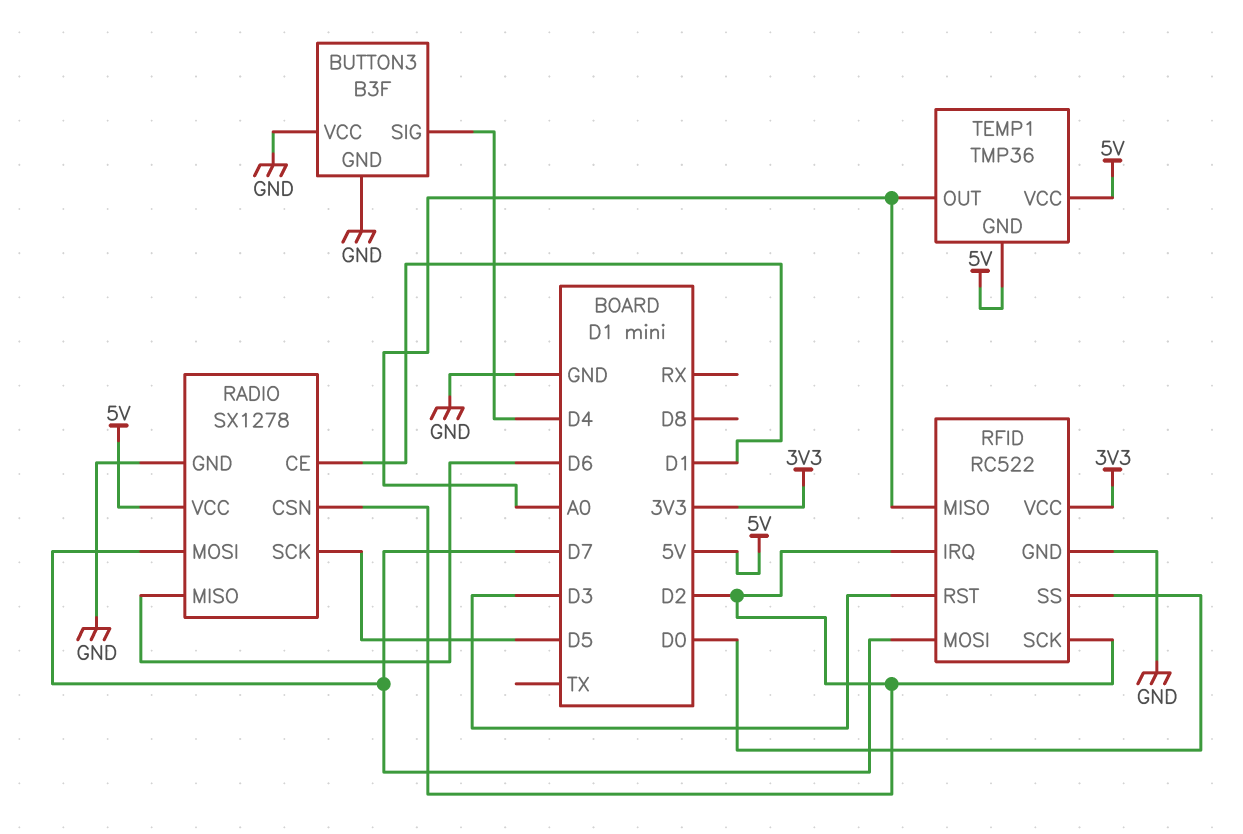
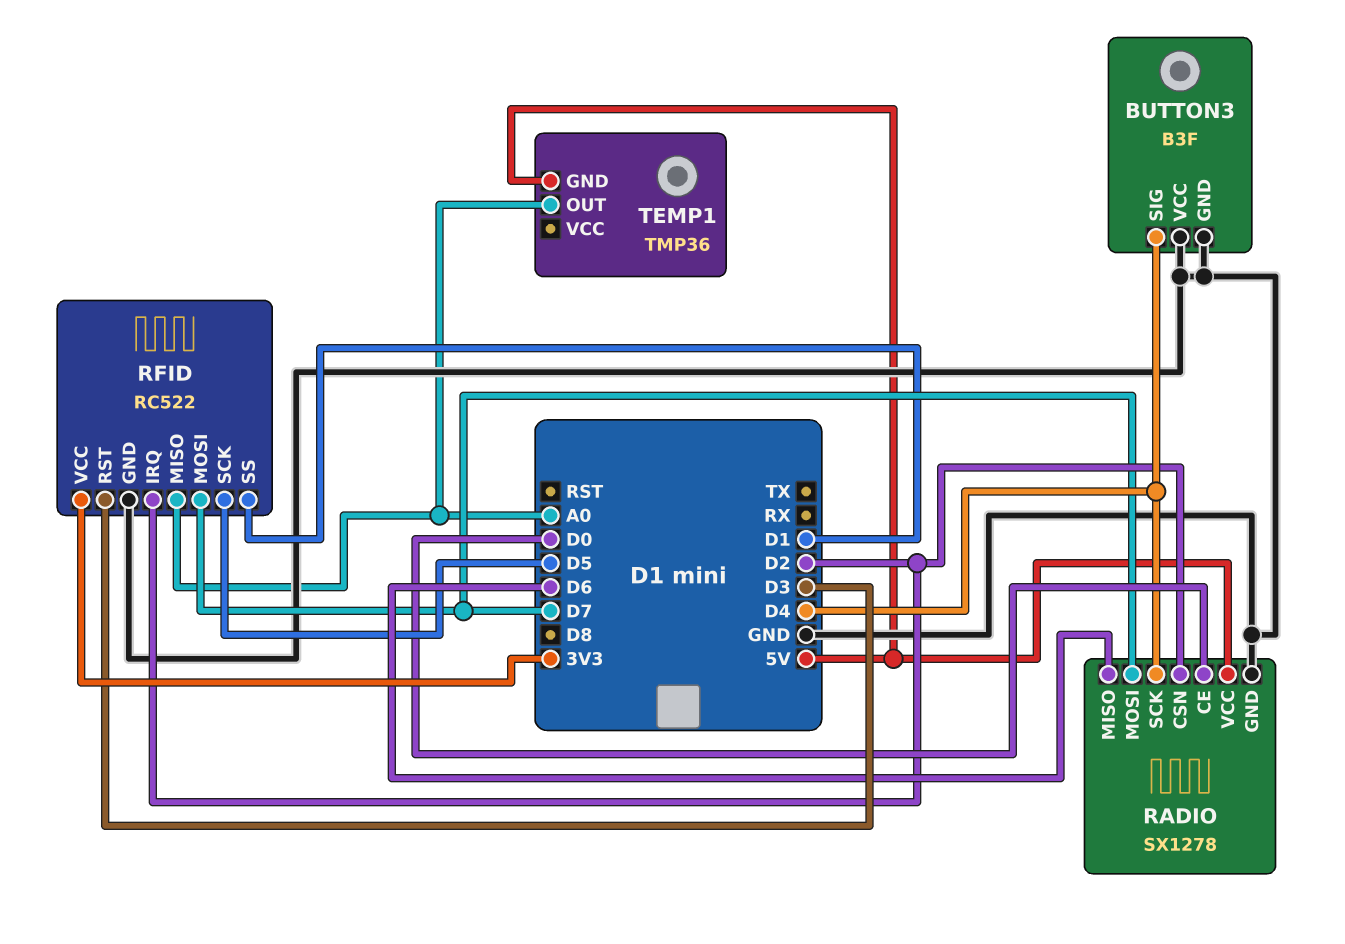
RADIO pin CE: D1 -> D0
RADIO pin SCK: D5 -> D4
RFID pin SCK: D2 -> D5
RFID pin SS: D0 -> D1
TEMP1 pin VCC: 5V -> none

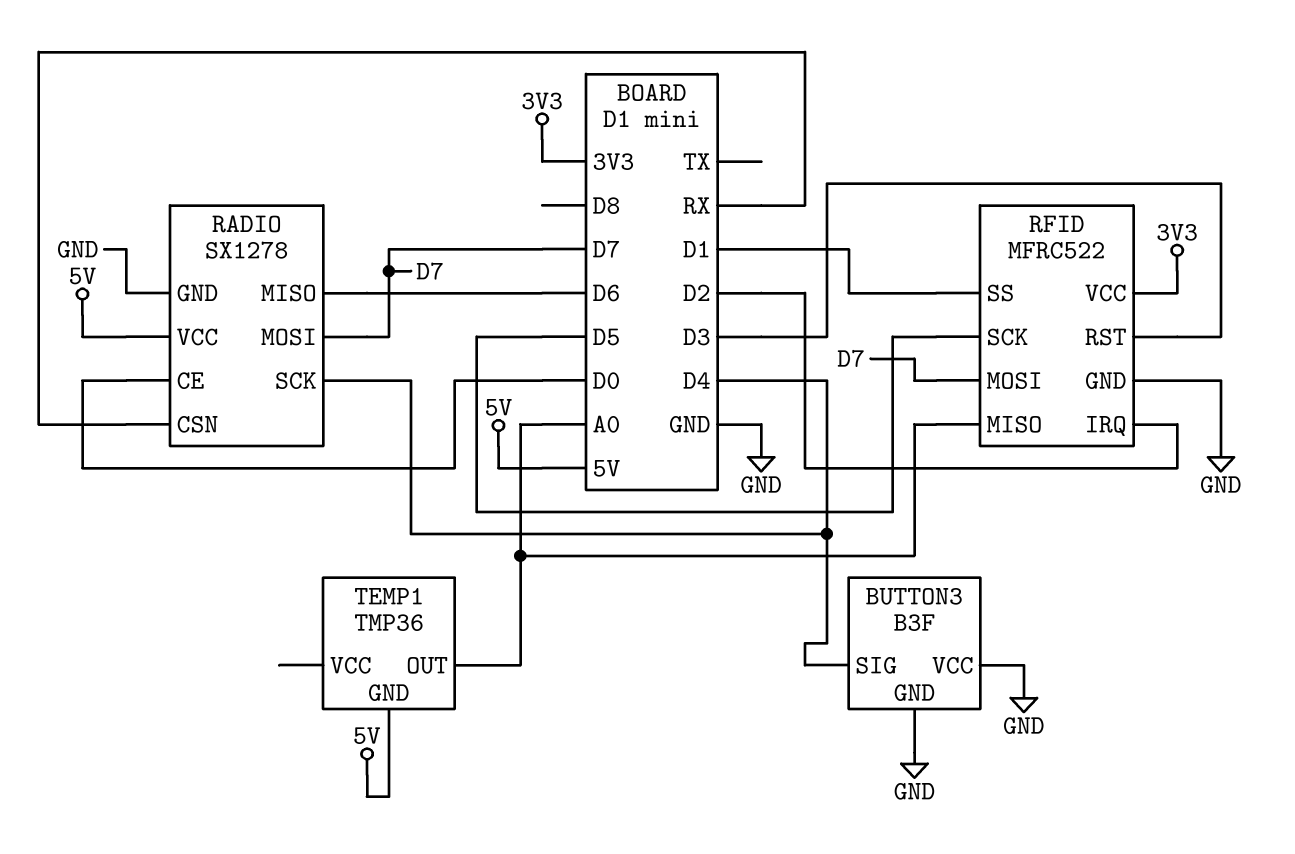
RADIO pin CSN: D2 -> RX
RFID: RC522 -> MFRC522

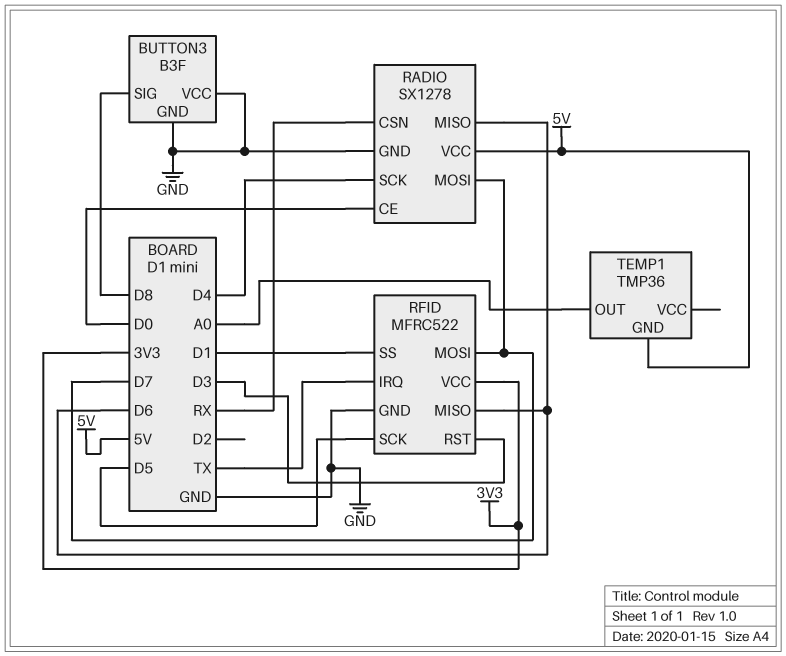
BUTTON3 pin SIG: D4 -> D8
RFID pin IRQ: D2 -> TX
RFID pin MISO: A0 -> D6

